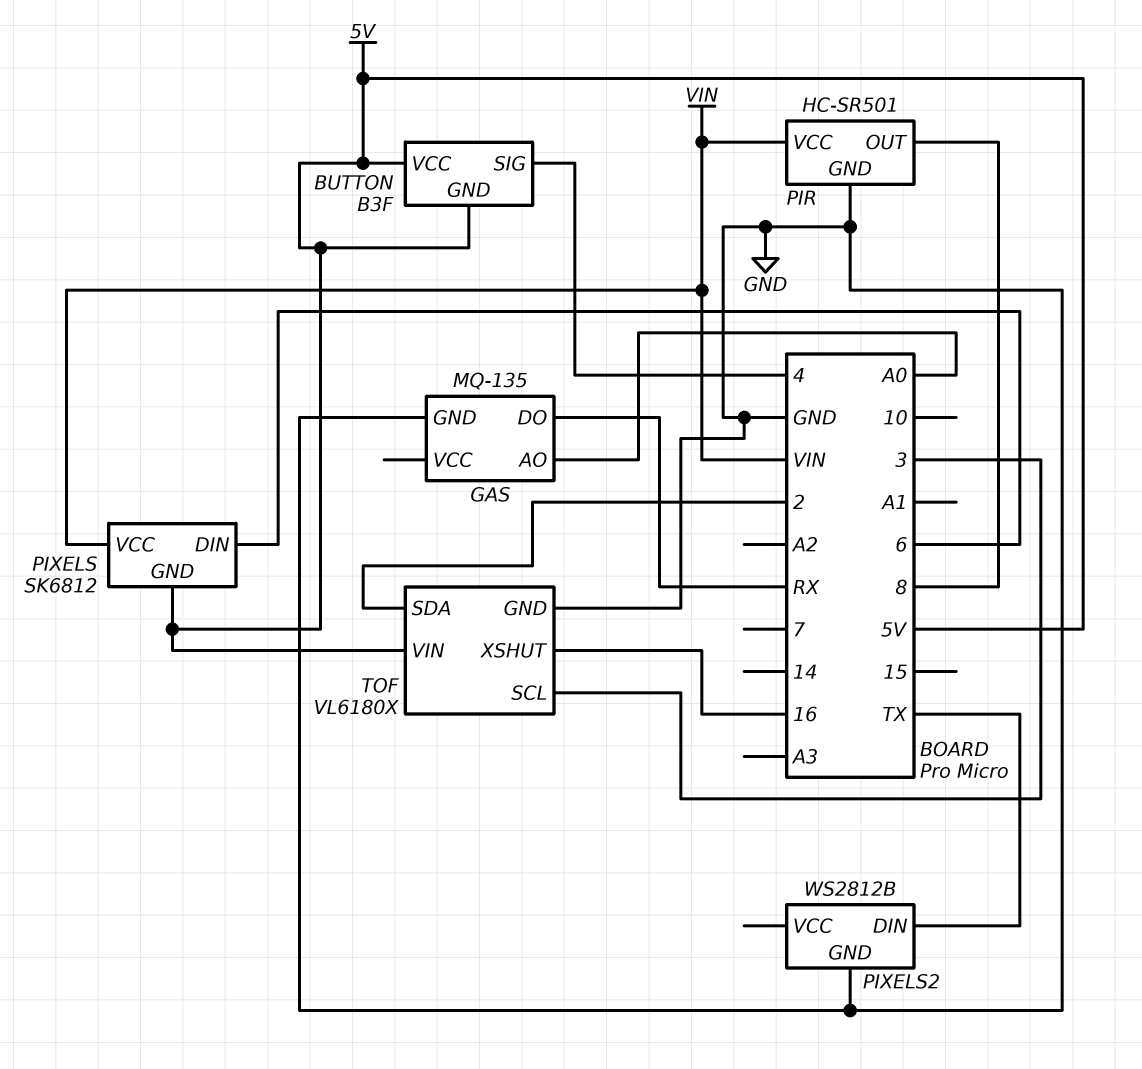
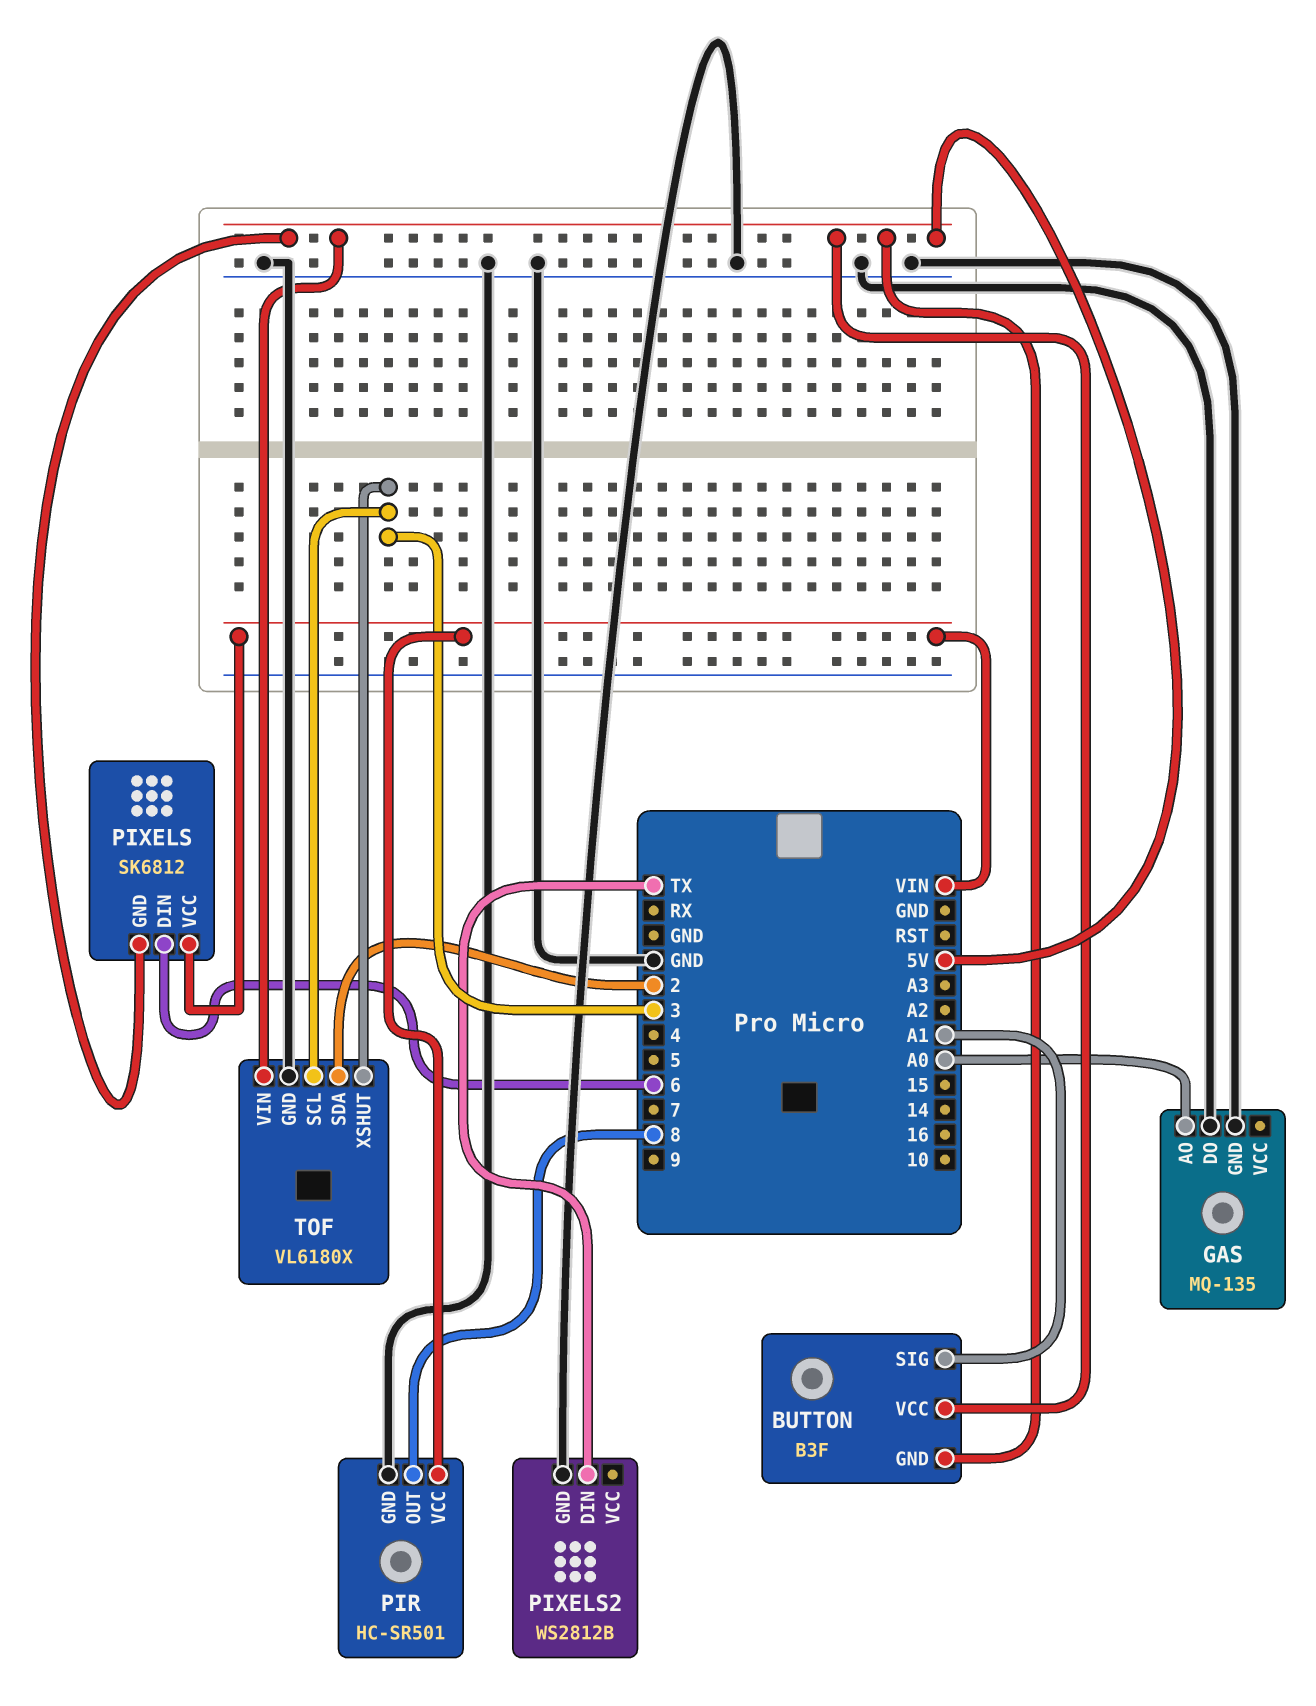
BUTTON pin SIG: 4 -> A1
GAS pin DO: RX -> GND
TOF pin XSHUT: 16 -> 3

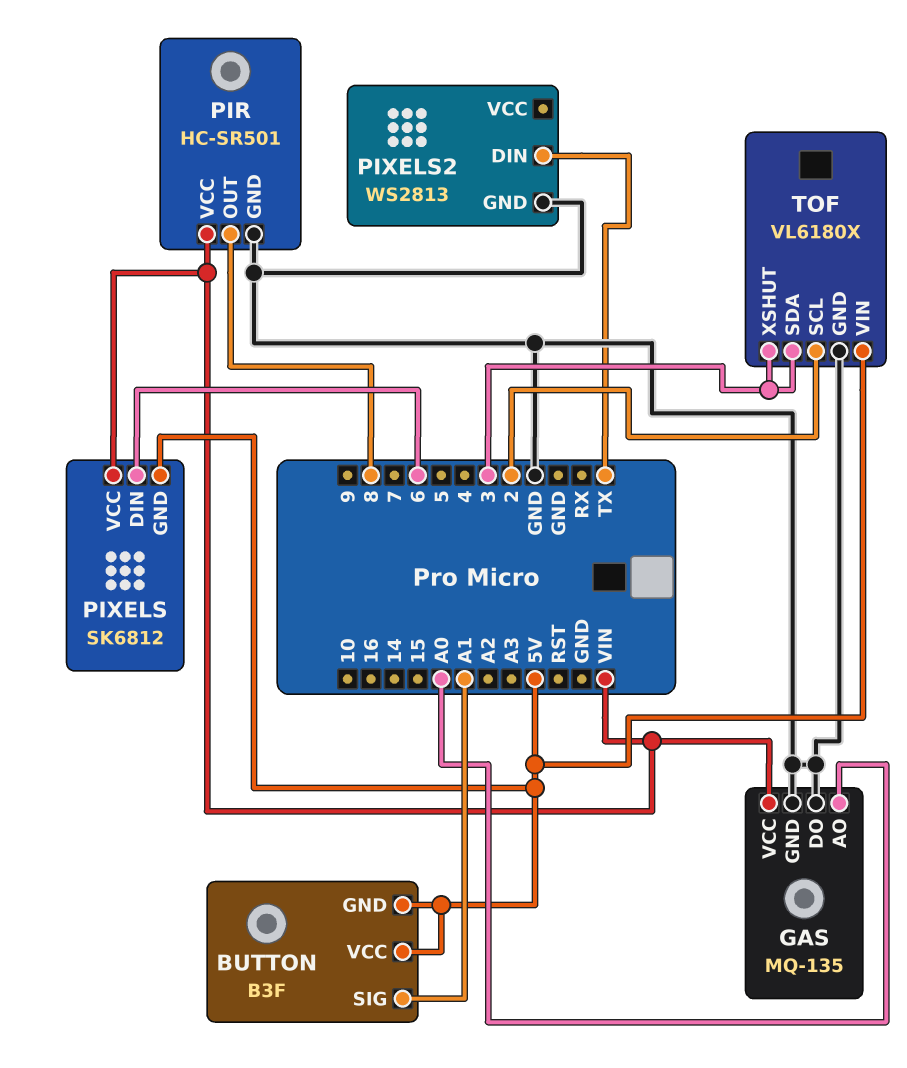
GAS pin VCC: none -> VIN
PIXELS2: WS2812B -> WS2813
TOF pin SCL: 3 -> 2
TOF pin SDA: 2 -> 3

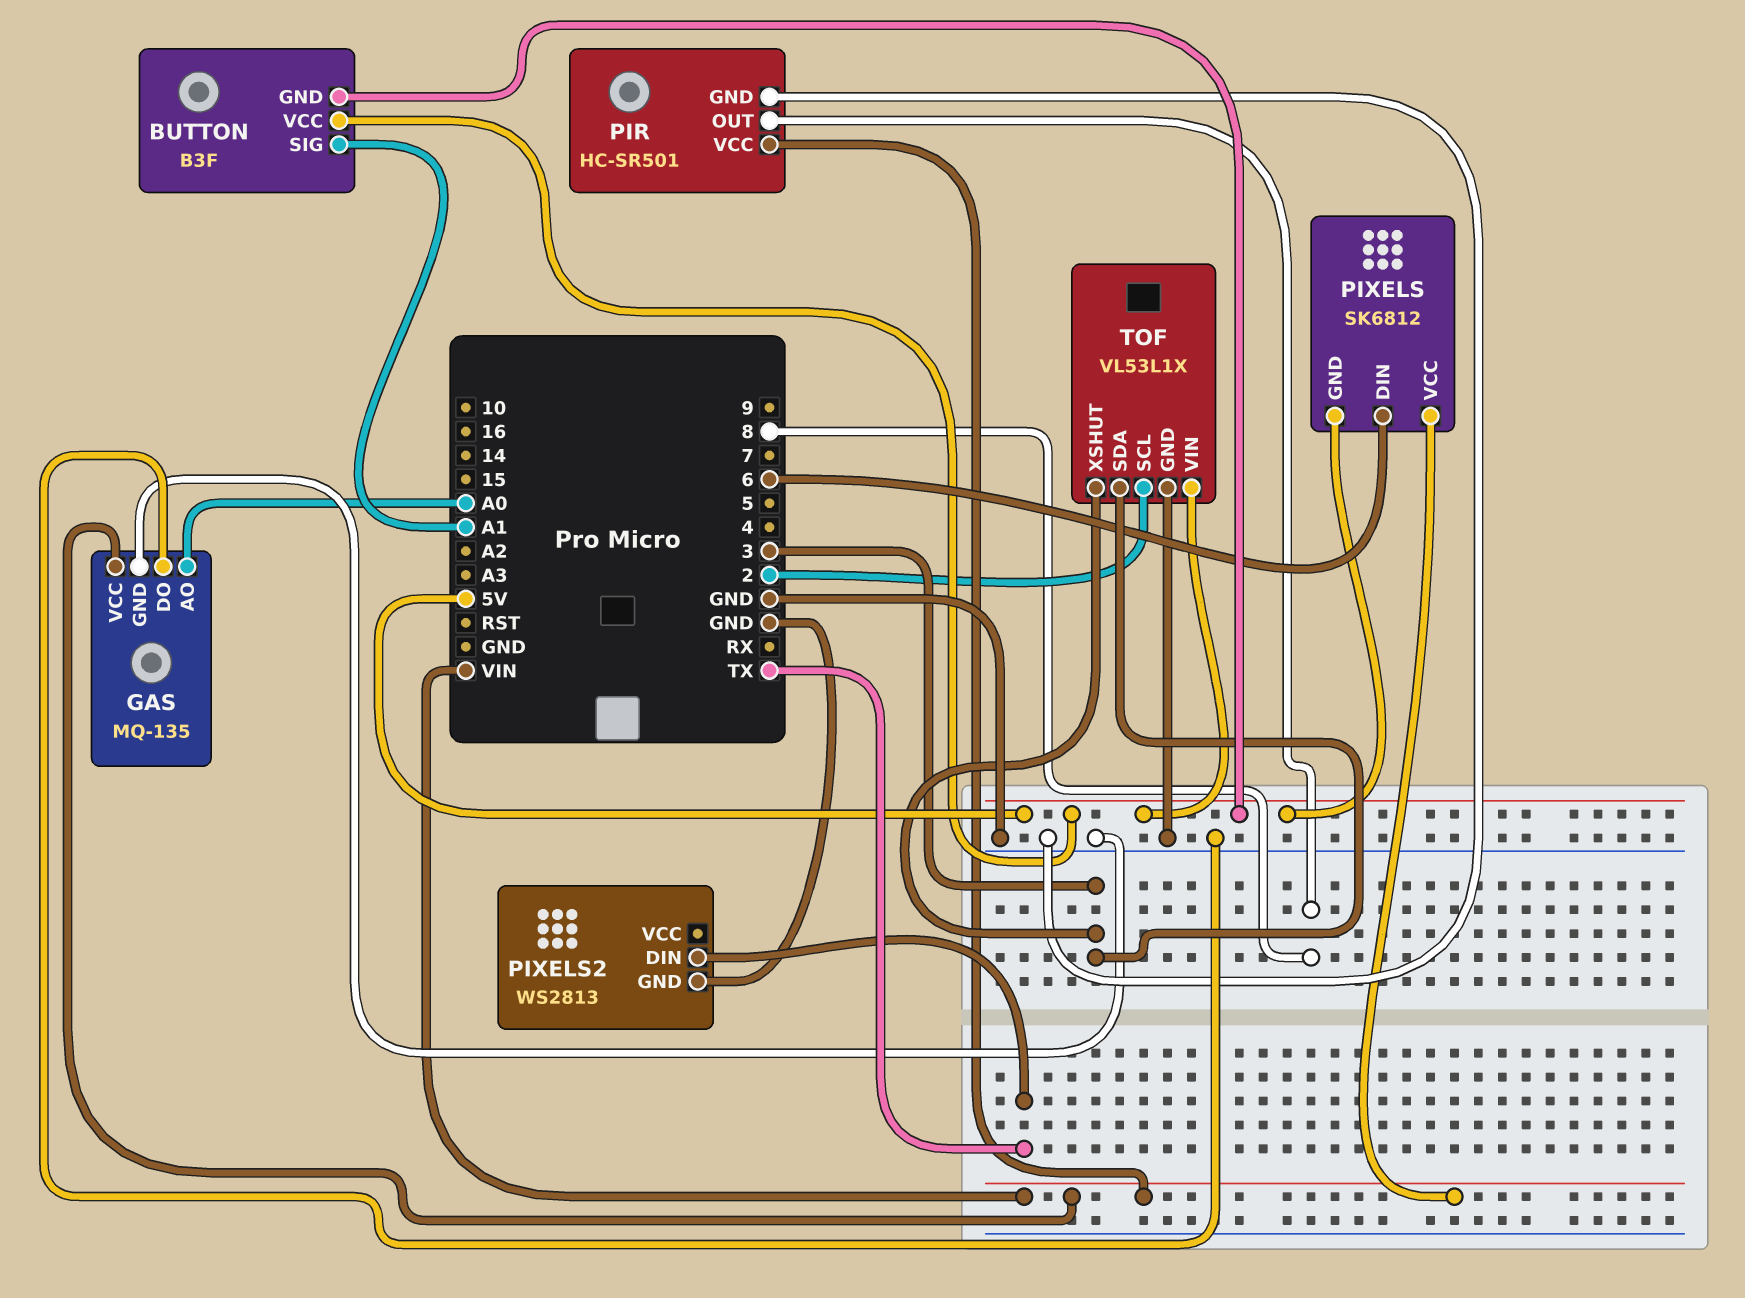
TOF: VL6180X -> VL53L1X

